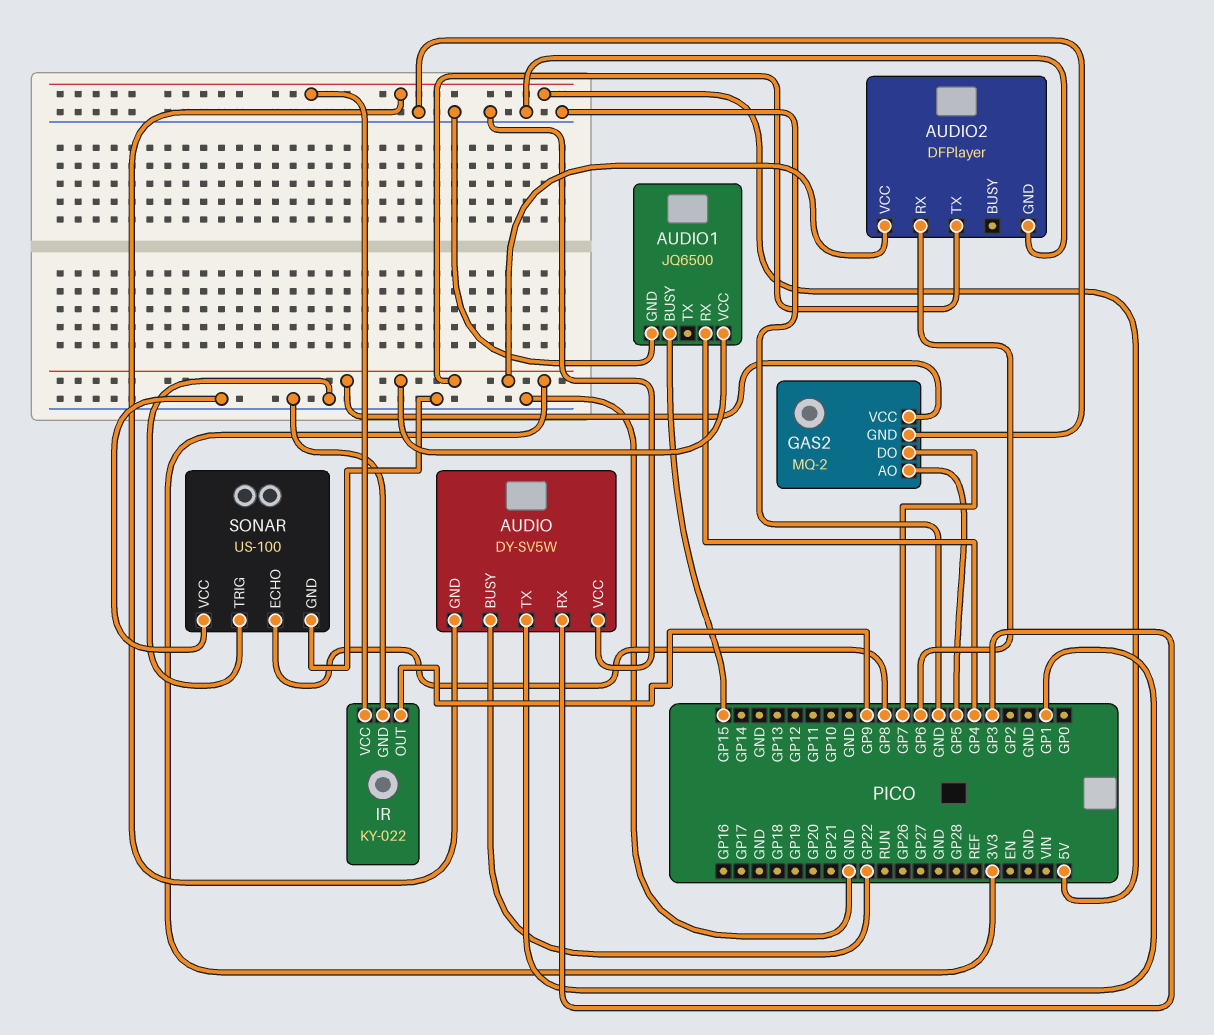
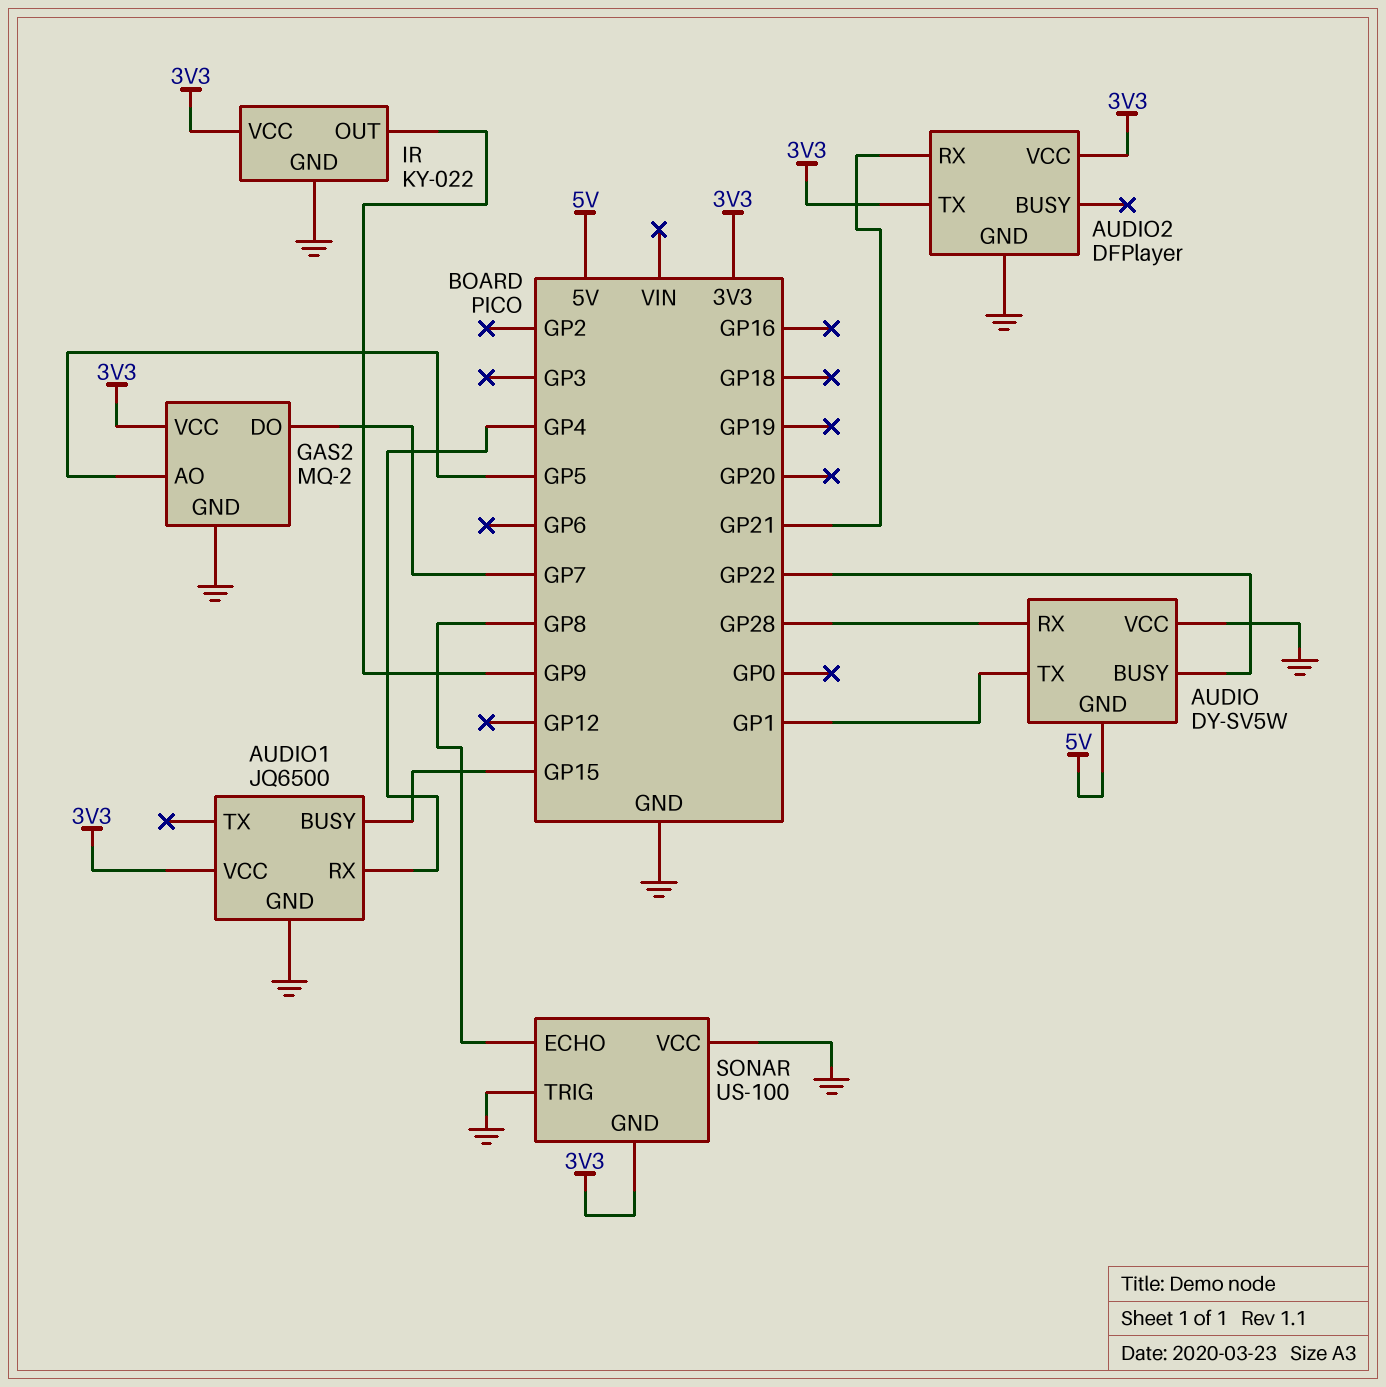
AUDIO pin RX: GP3 -> GP28
AUDIO2 pin RX: GP6 -> GP21
IR pin VCC: 5V -> 3V3
SONAR pin GND: GND -> 3V3

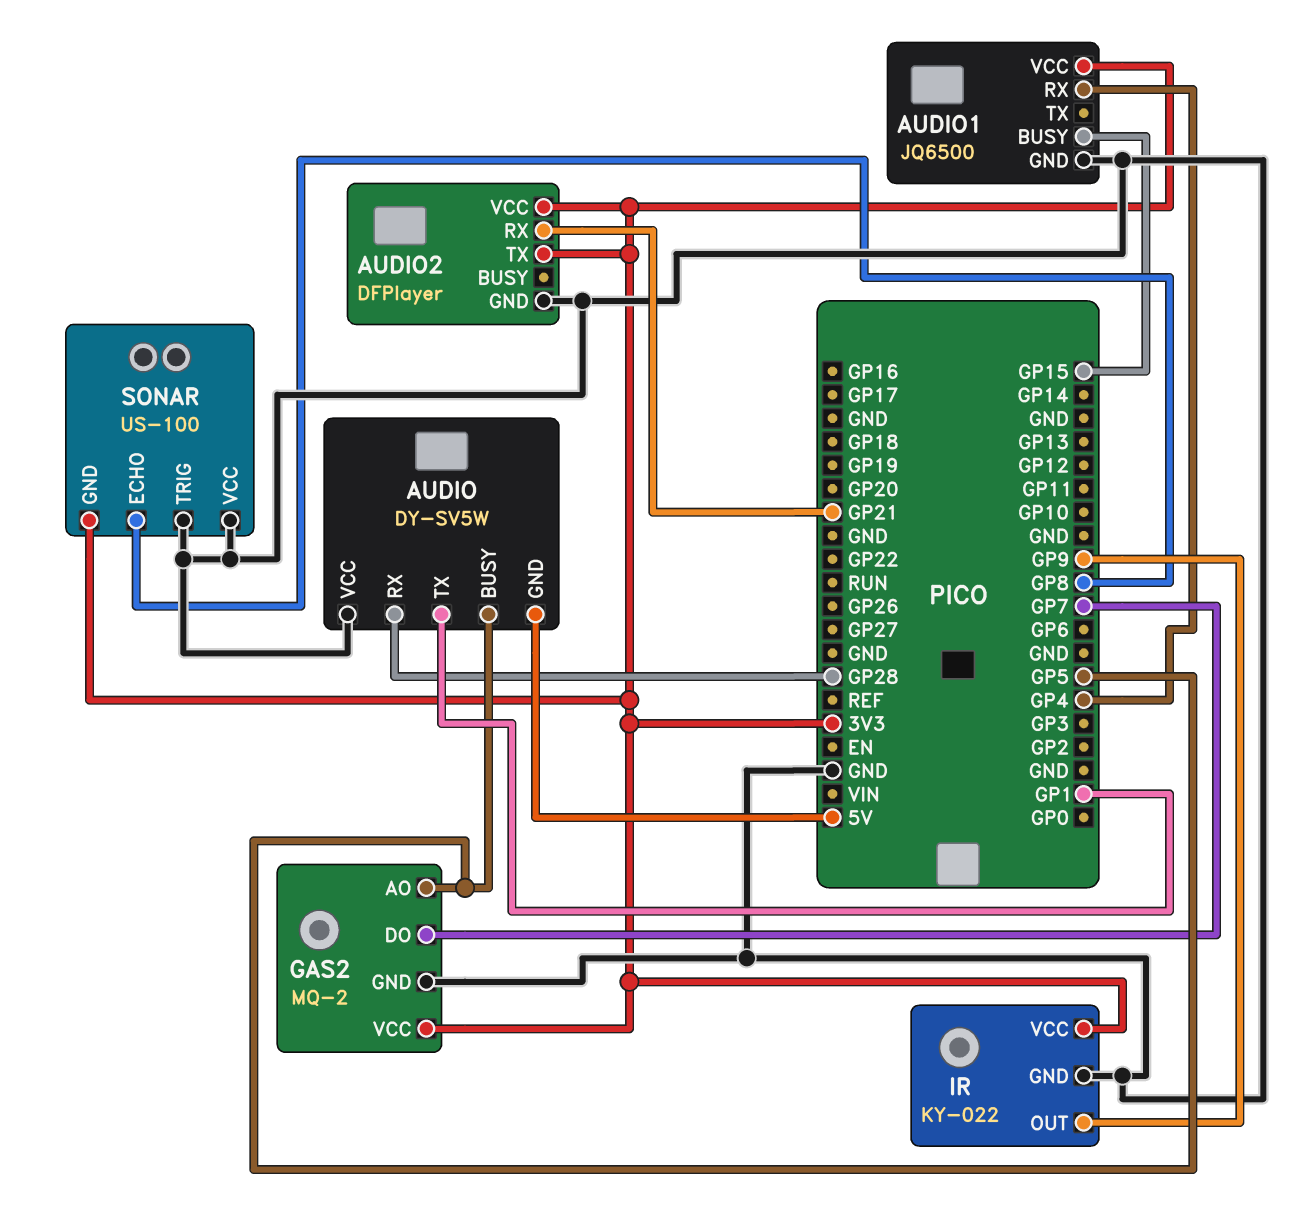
AUDIO pin BUSY: GP22 -> GP5

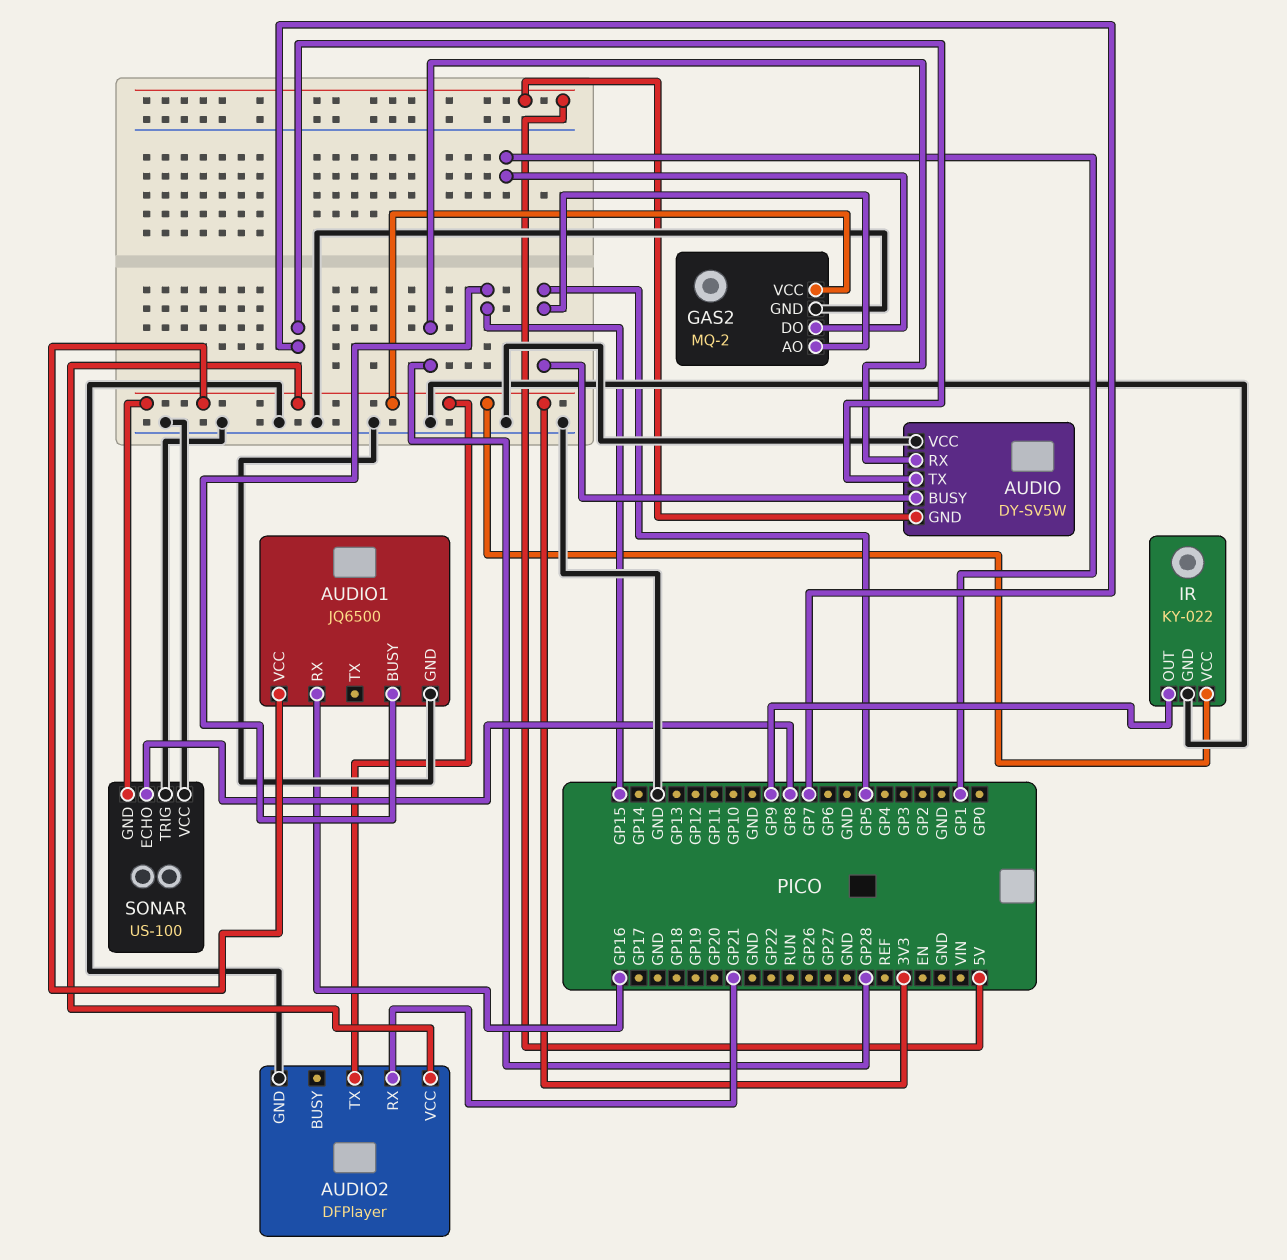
AUDIO pin TX: GP1 -> GP7
AUDIO1 pin RX: GP4 -> GP16
GAS2 pin DO: GP7 -> GP1

